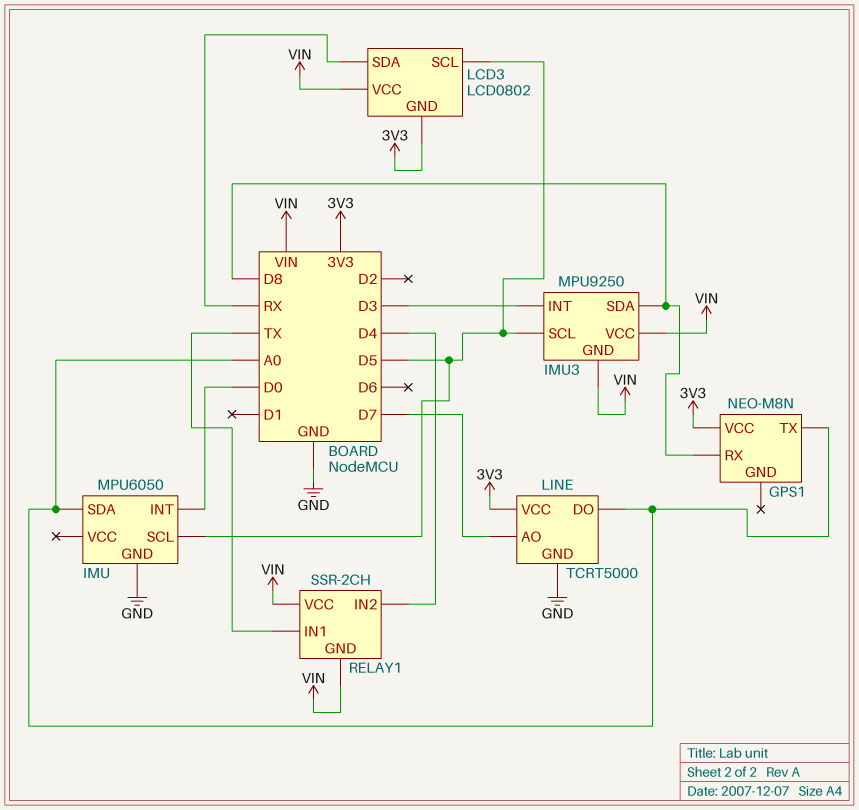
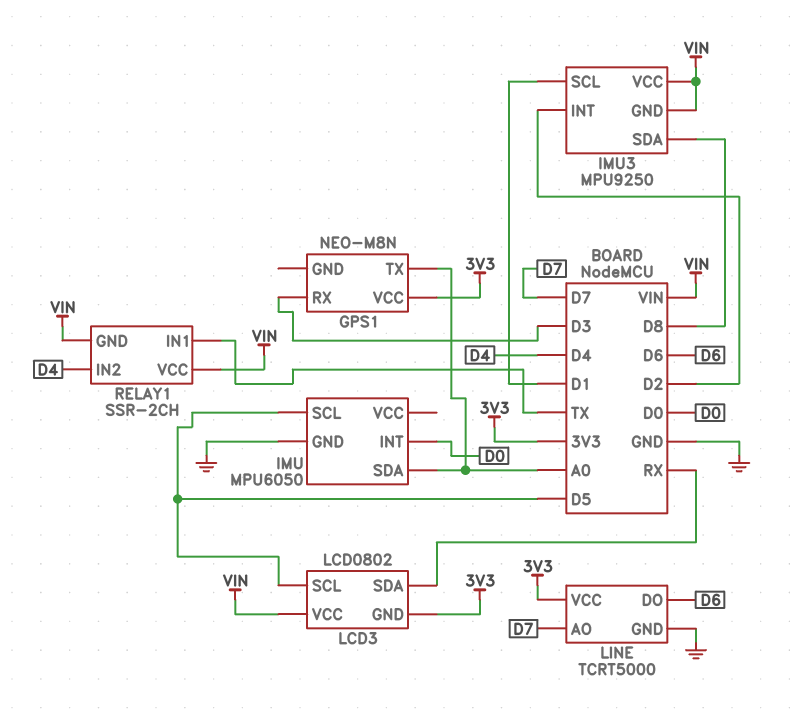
GPS1 pin RX: D8 -> D3
IMU3 pin INT: D3 -> D2
IMU3 pin SCL: D5 -> D1
LINE pin DO: A0 -> D6

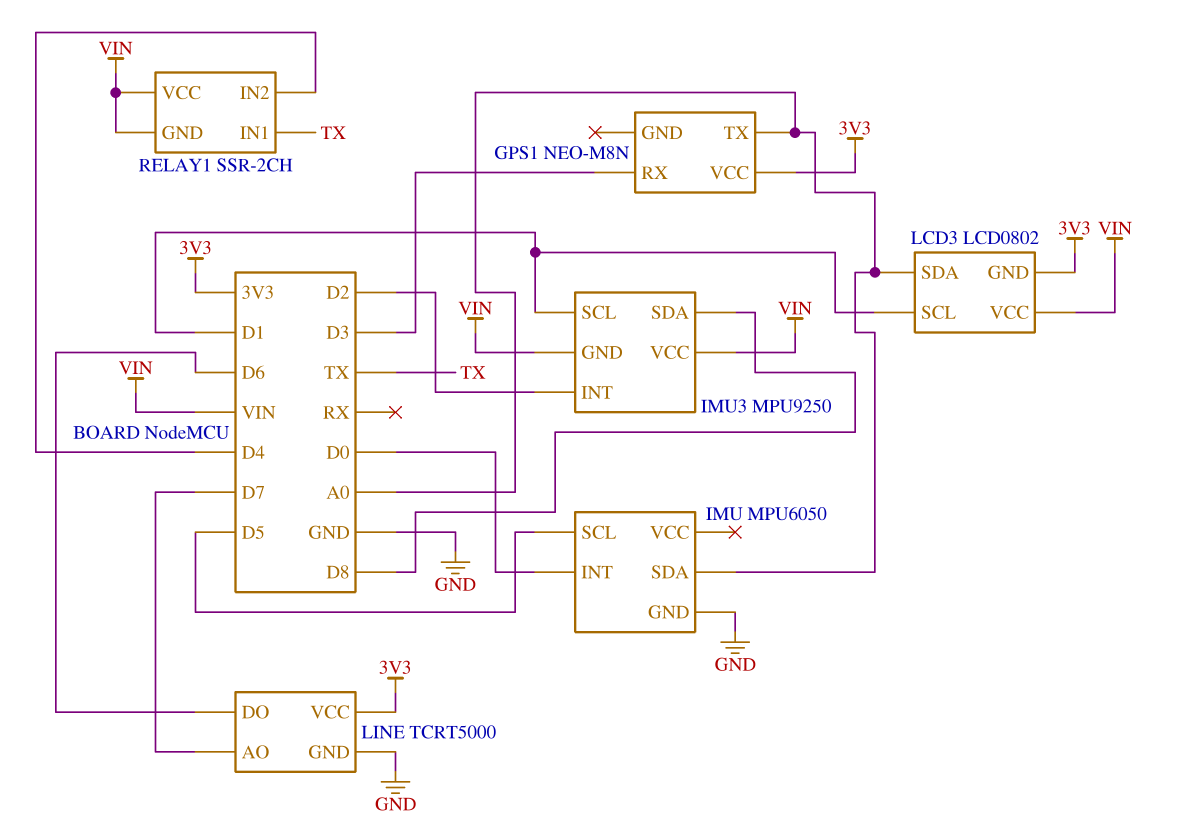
LCD3 pin SCL: D5 -> D1
LCD3 pin SDA: RX -> A0

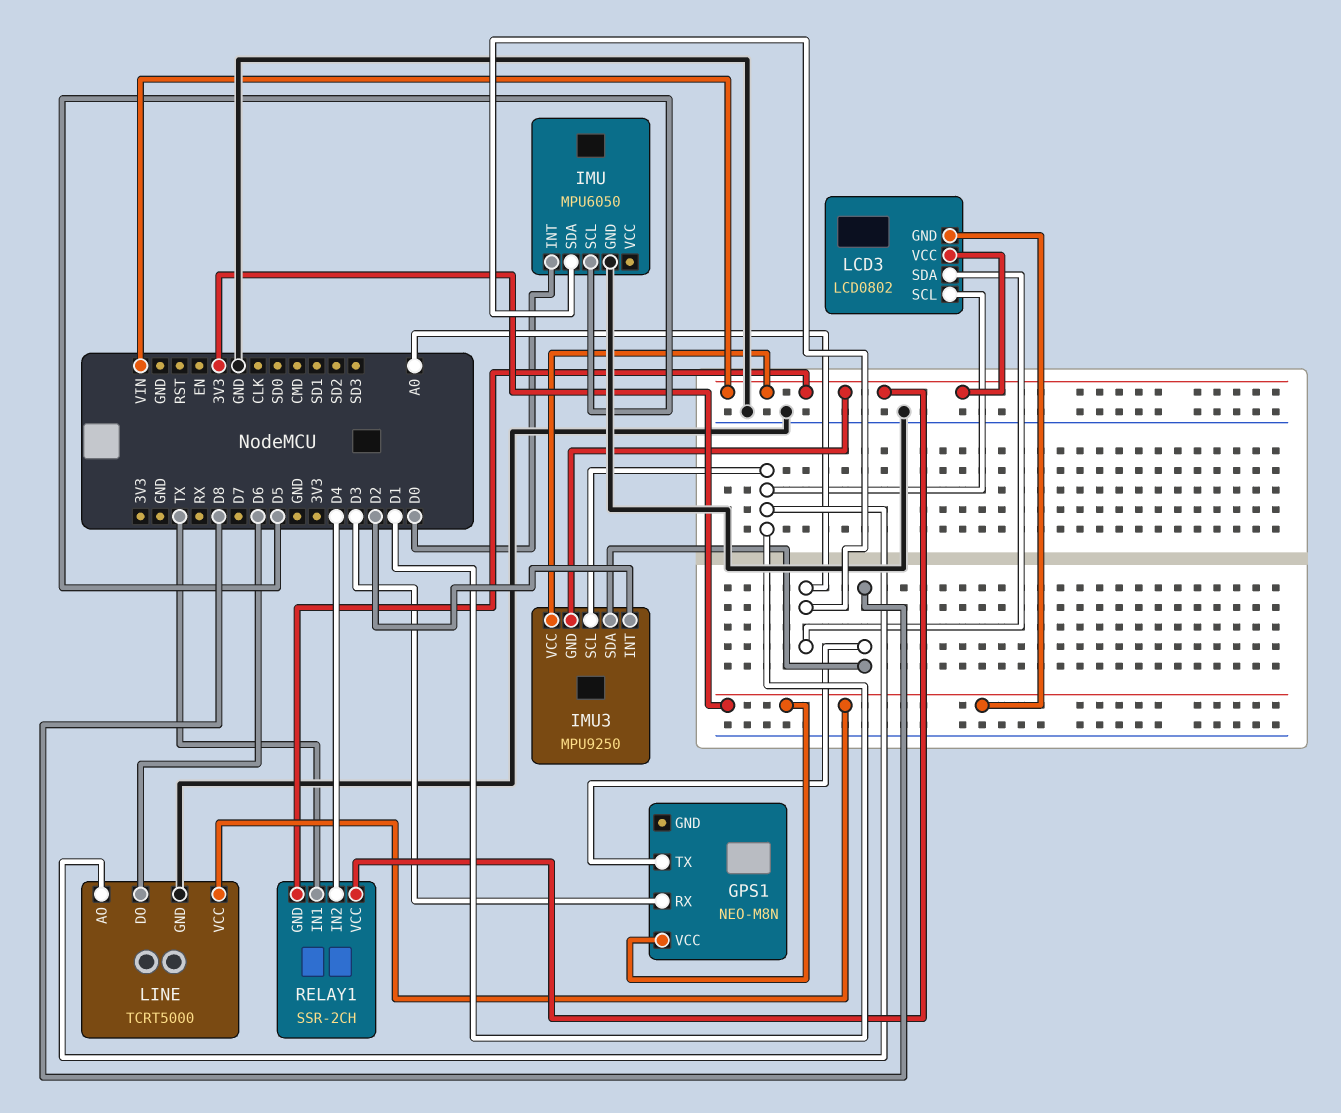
GPS1 pin TX: A0 -> D8
LINE pin AO: D7 -> D1

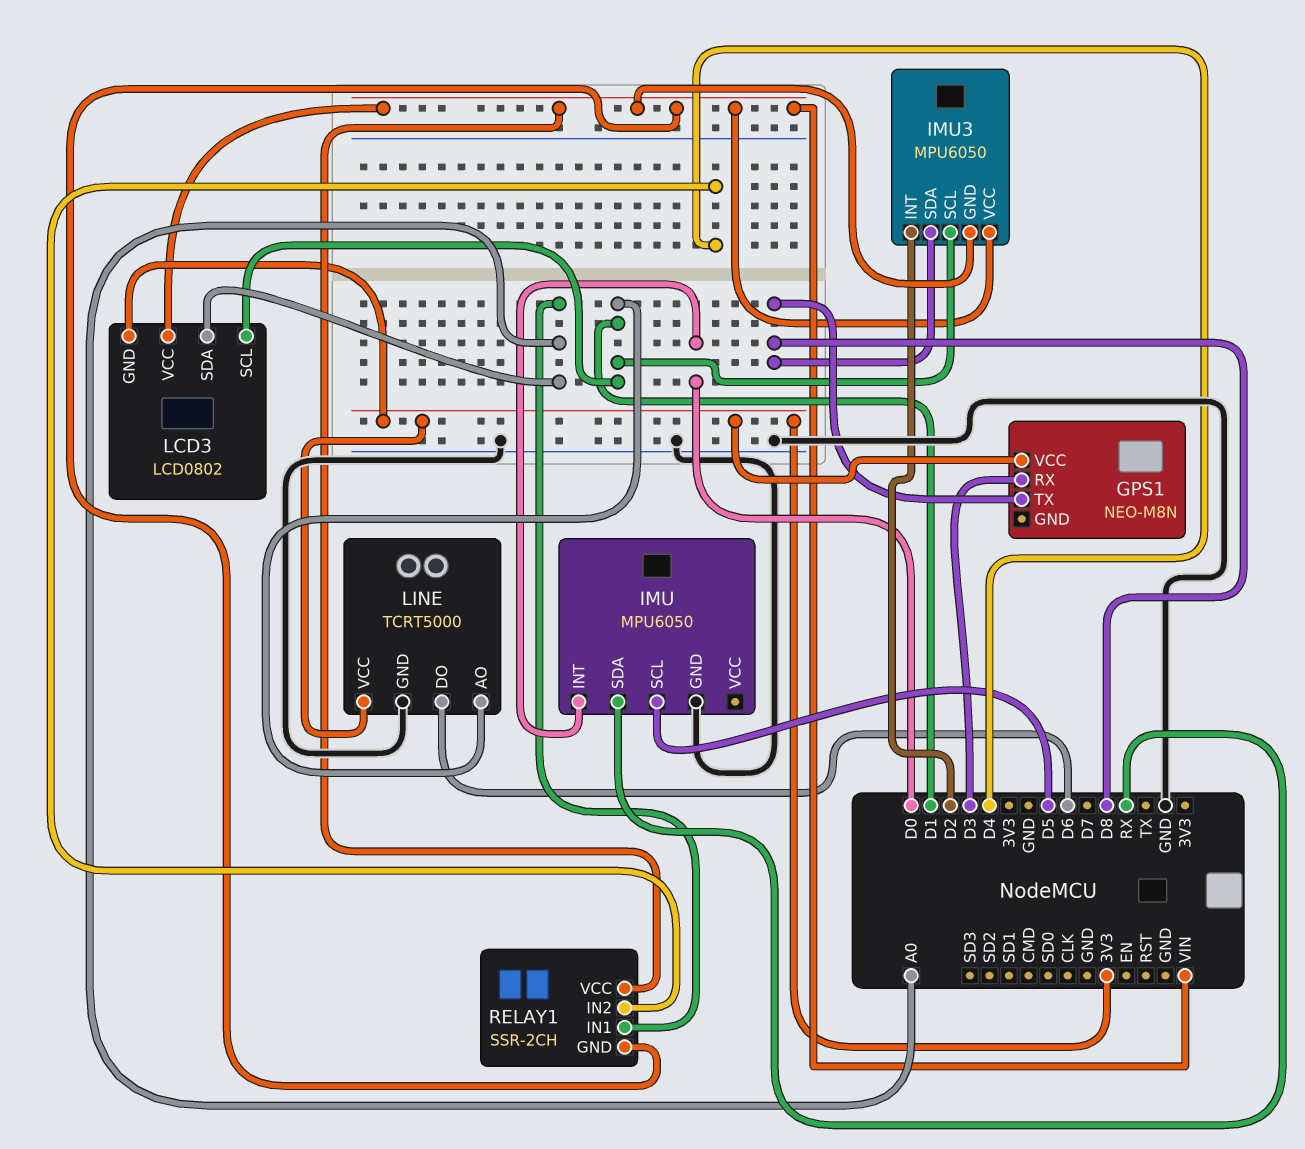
IMU pin SDA: A0 -> RX
IMU3: MPU9250 -> MPU6050
RELAY1 pin IN1: TX -> A0

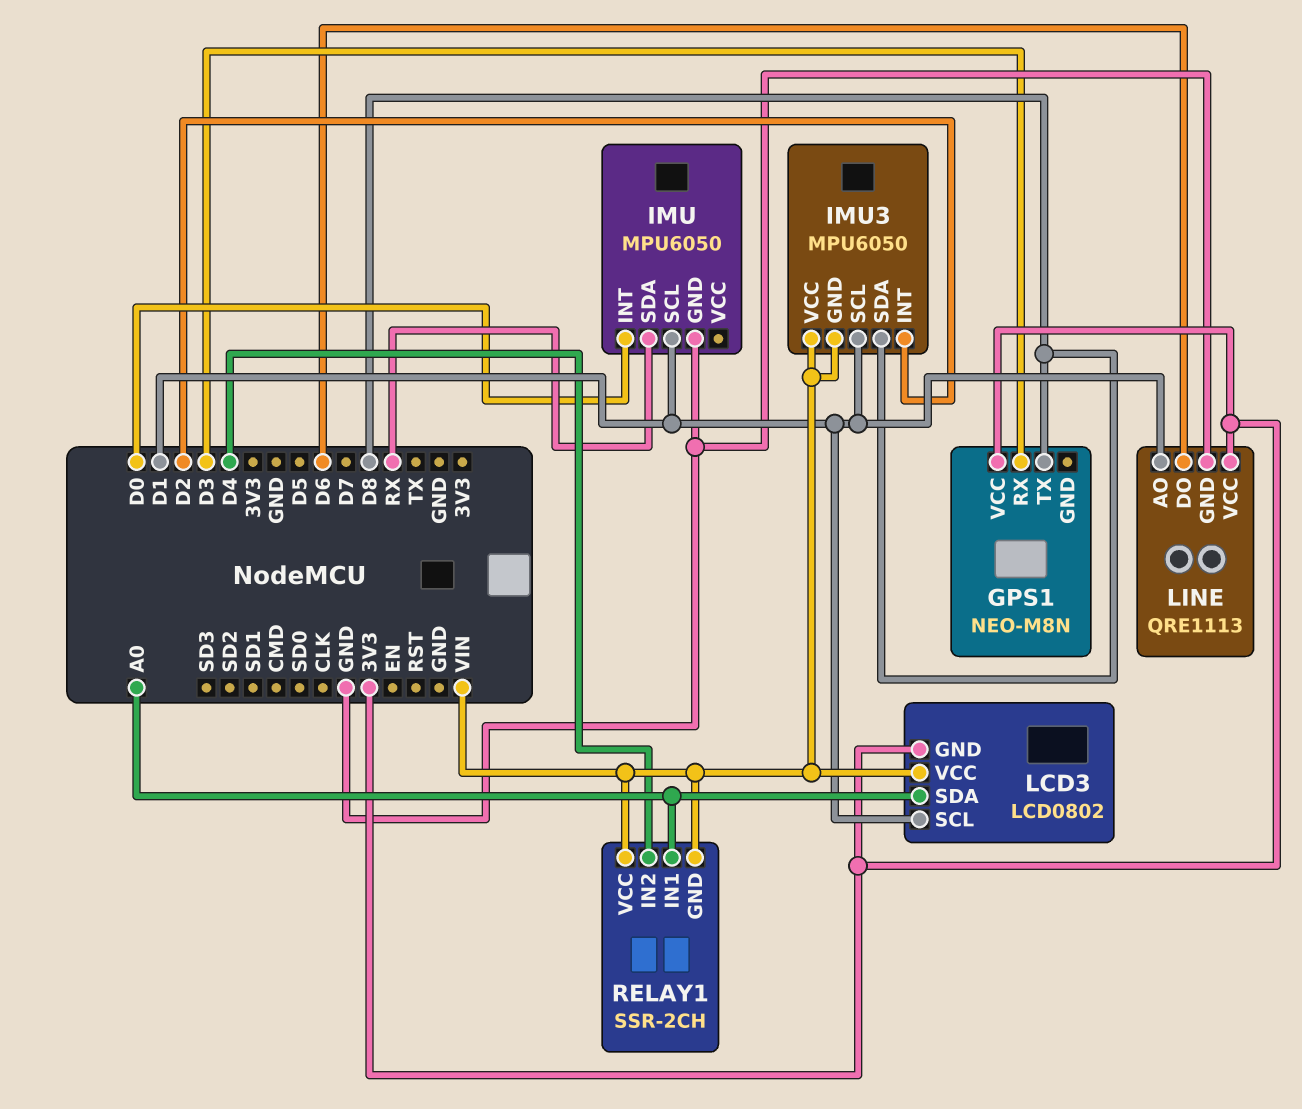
IMU pin SCL: D5 -> D1
LINE: TCRT5000 -> QRE1113

